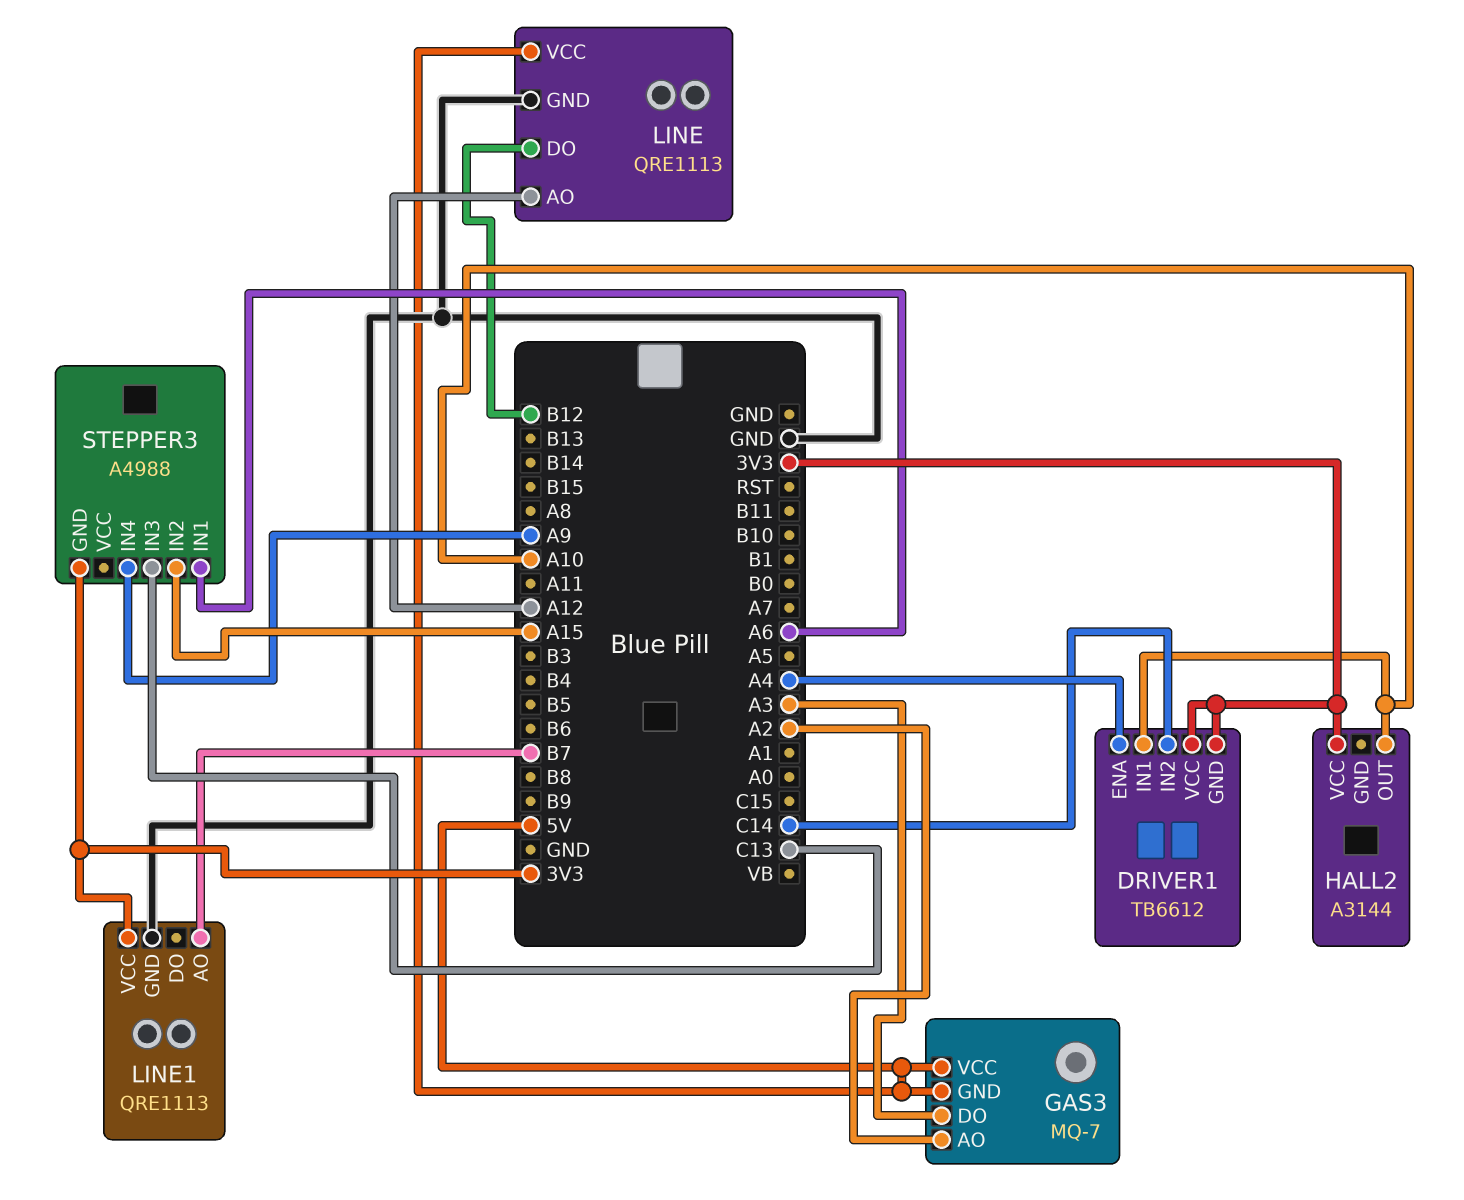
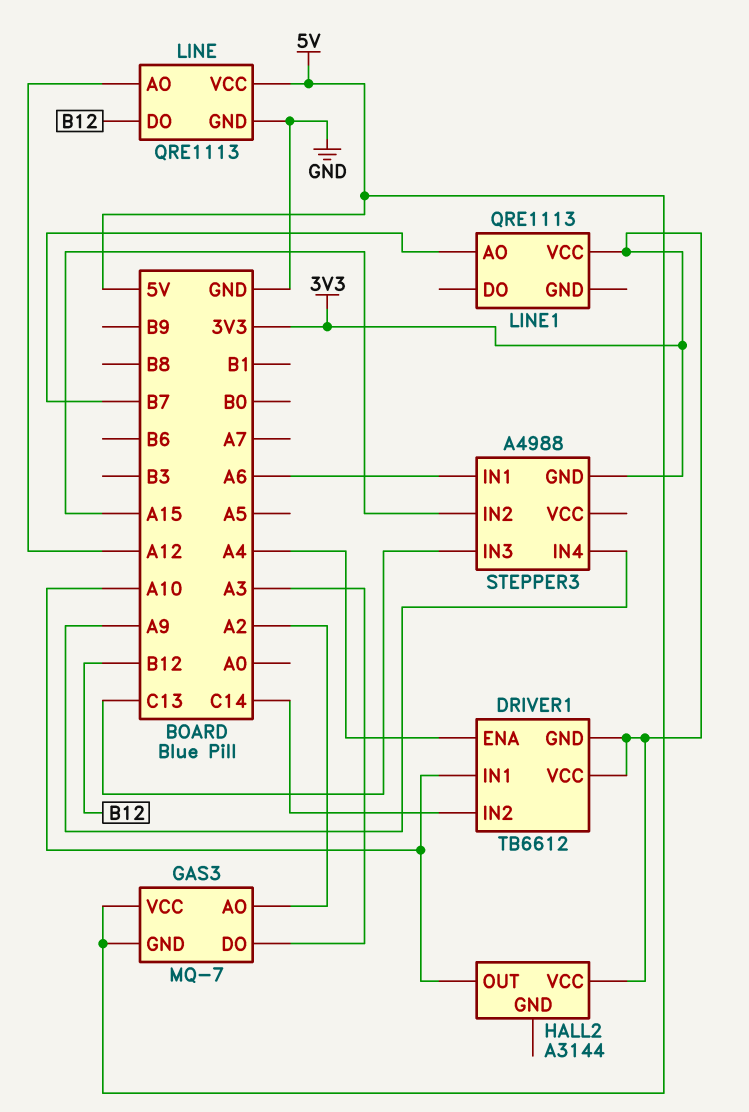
LINE1 pin GND: GND -> none

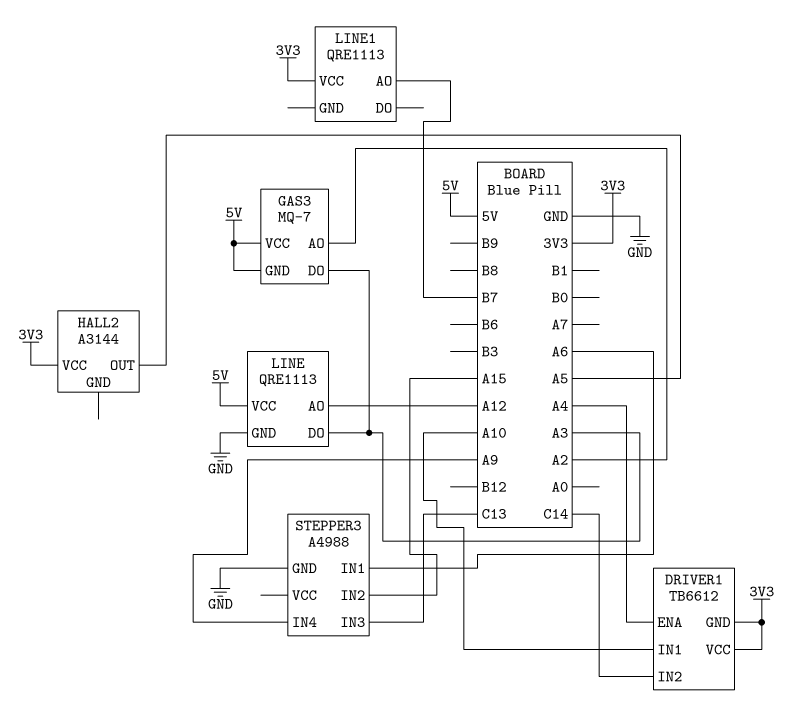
HALL2 pin OUT: A10 -> A5
LINE pin DO: B12 -> A3
STEPPER3 pin GND: 3V3 -> GND

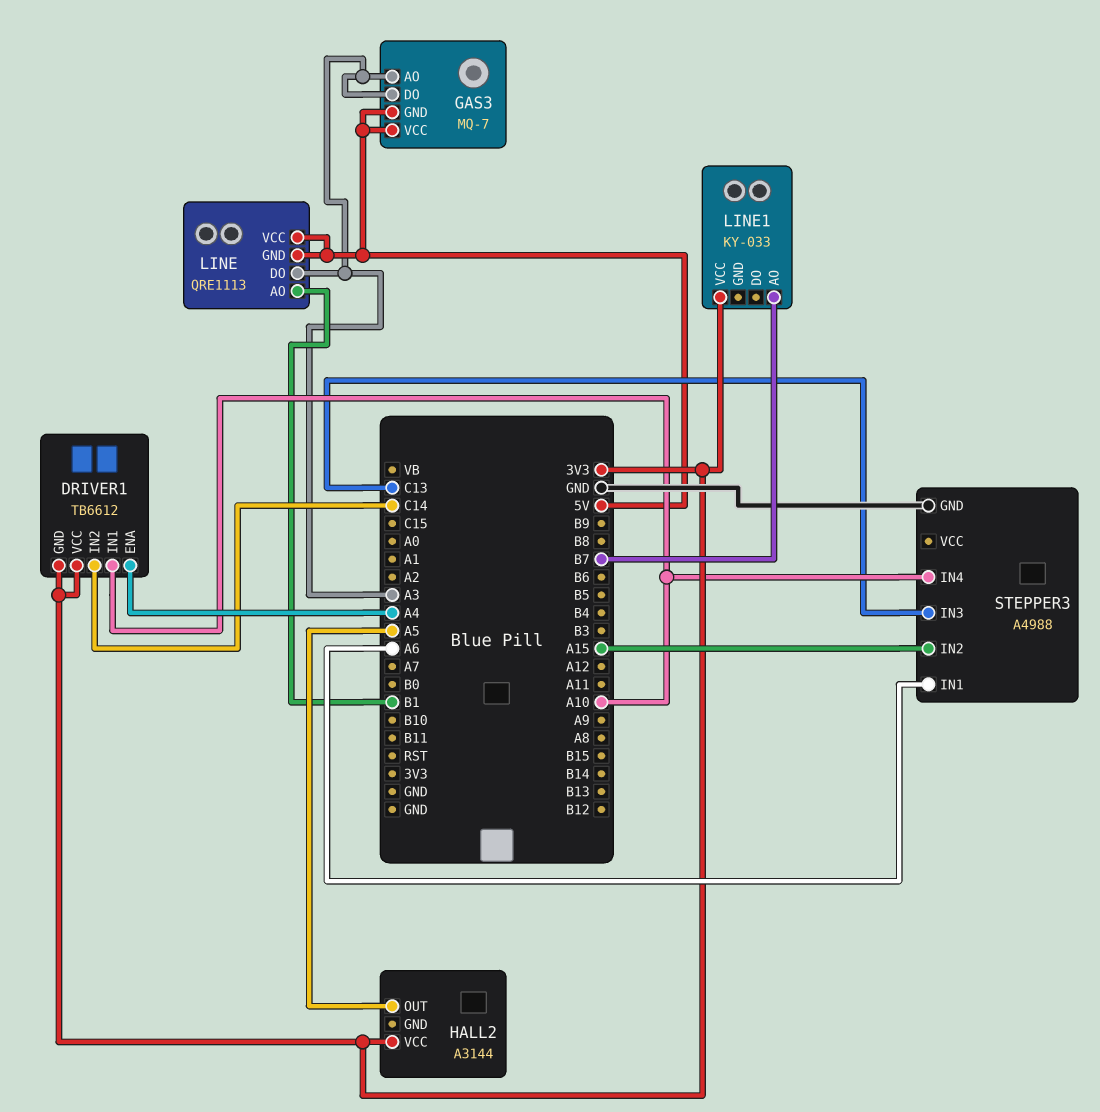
GAS3 pin AO: A2 -> A3
LINE pin AO: A12 -> B1
LINE pin GND: GND -> 5V
LINE1: QRE1113 -> KY-033
STEPPER3 pin IN4: A9 -> A10

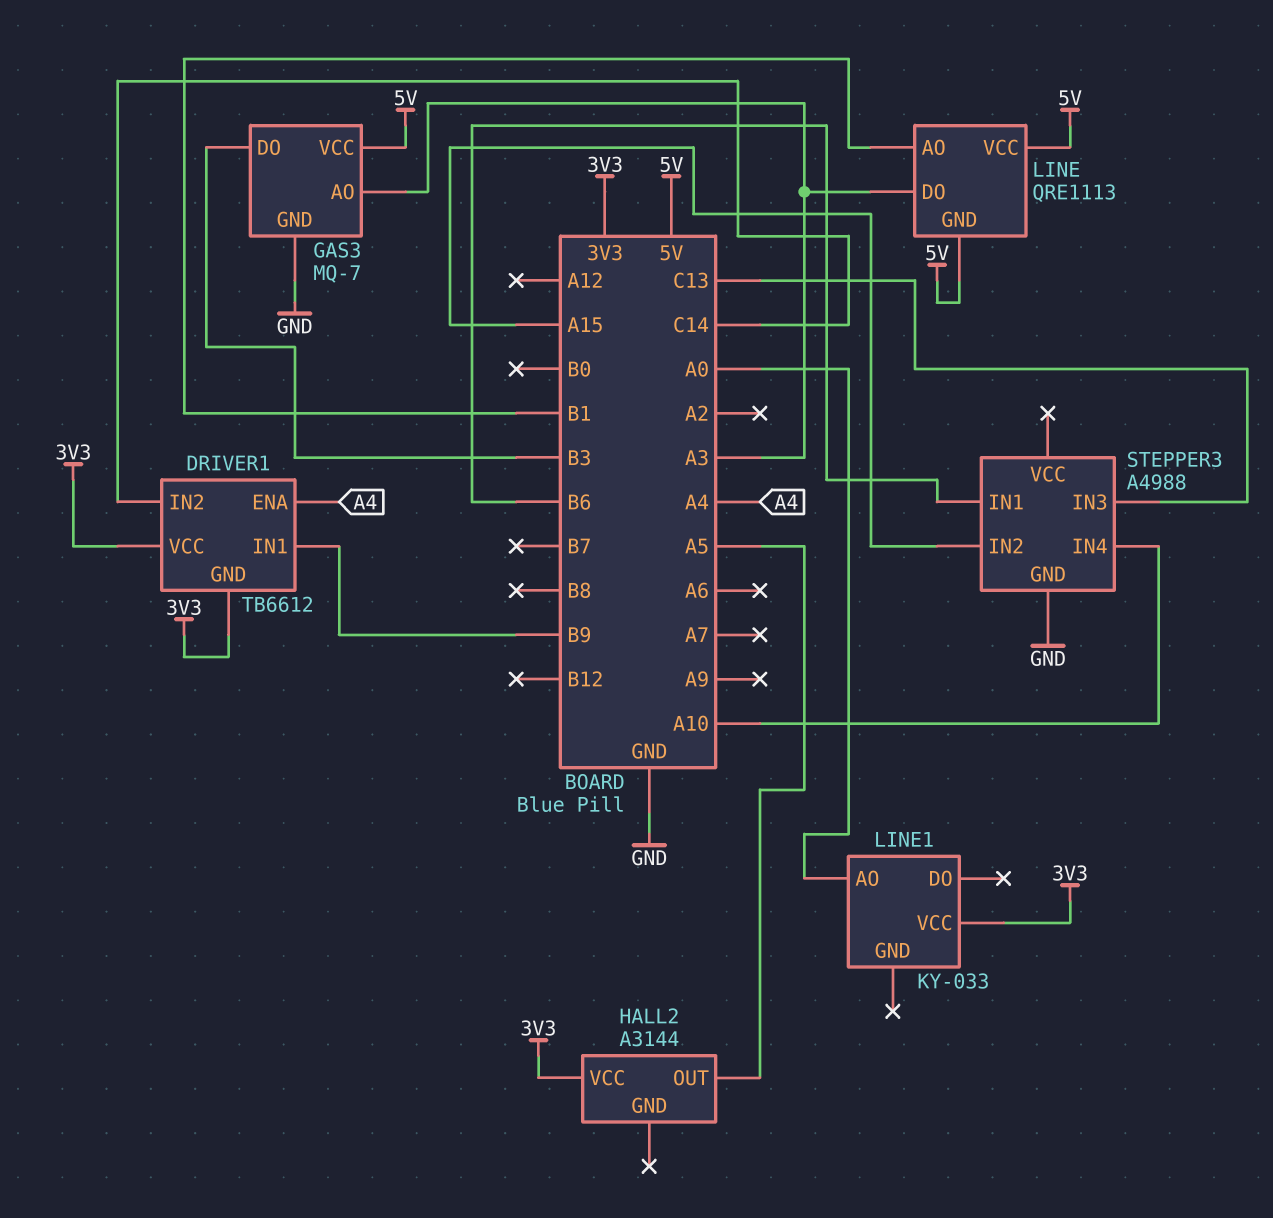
DRIVER1 pin IN1: A10 -> B9
GAS3 pin DO: A3 -> B3
GAS3 pin GND: 5V -> GND
LINE1 pin AO: B7 -> A0
STEPPER3 pin IN1: A6 -> B6

